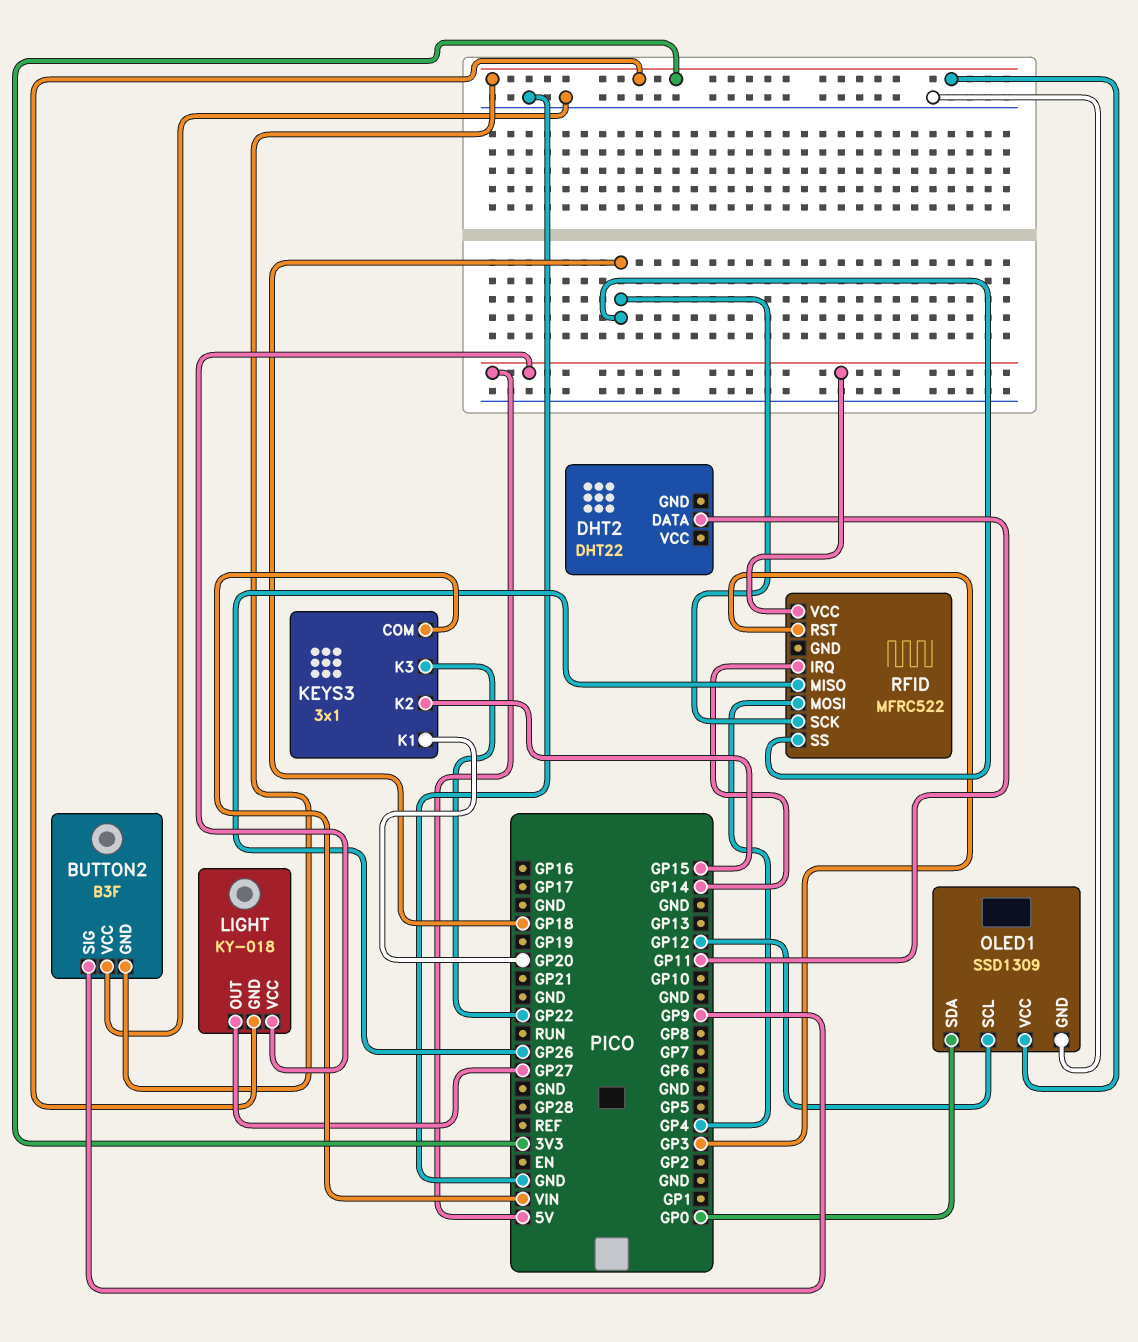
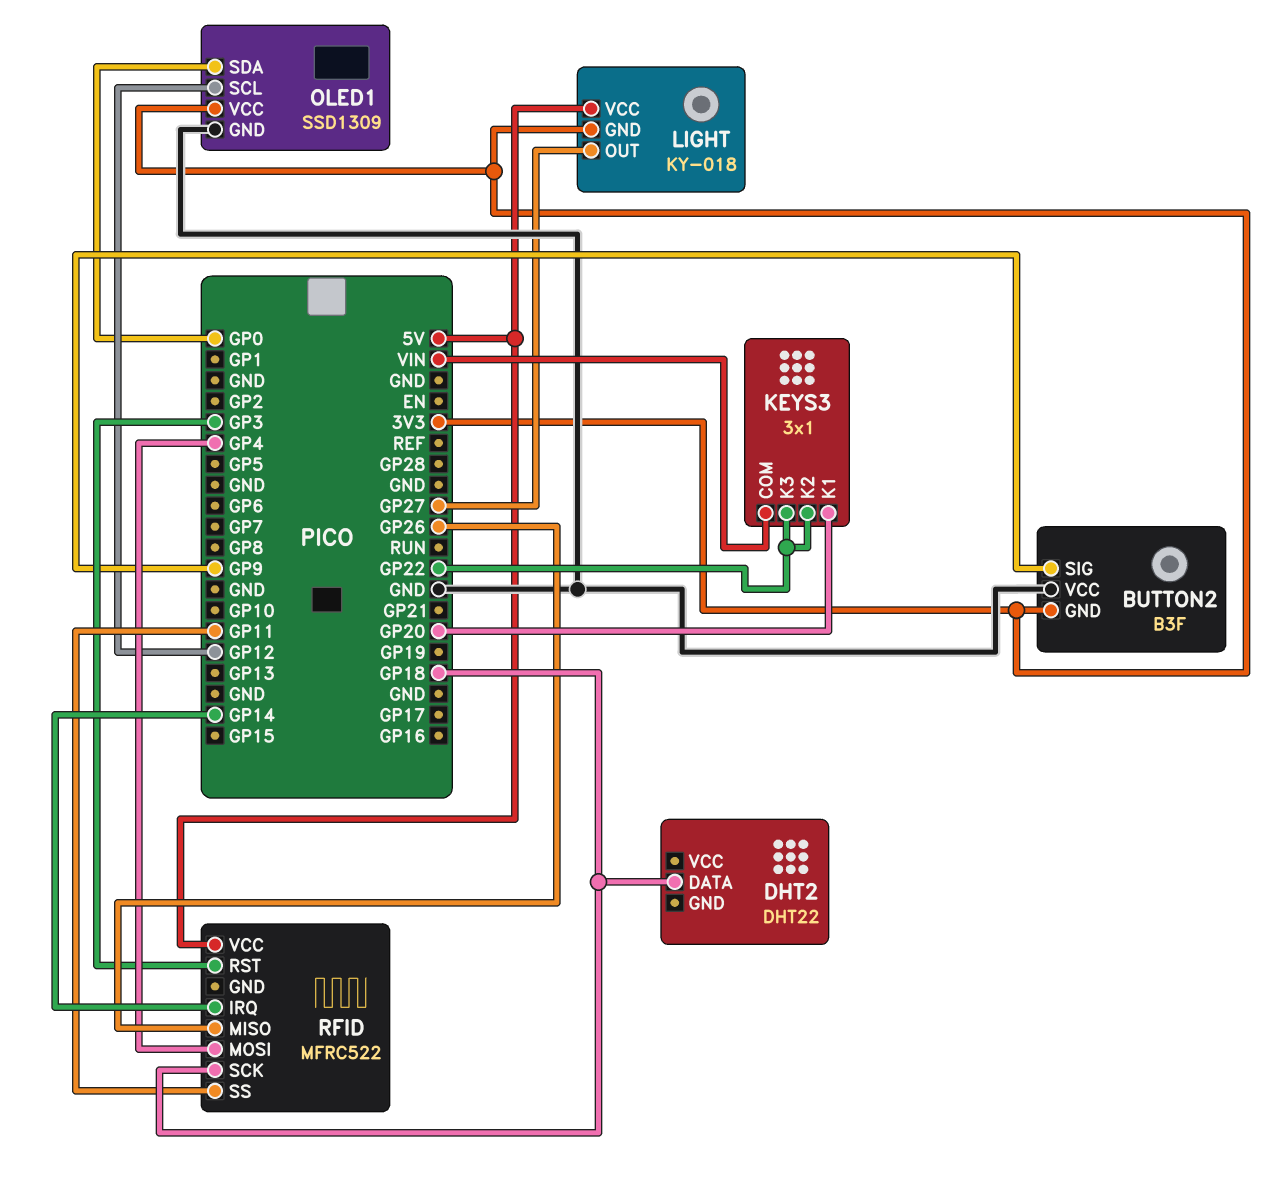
DHT2 pin DATA: GP11 -> GP18
KEYS3 pin K2: GP15 -> GP22
RFID pin SS: GP18 -> GP11

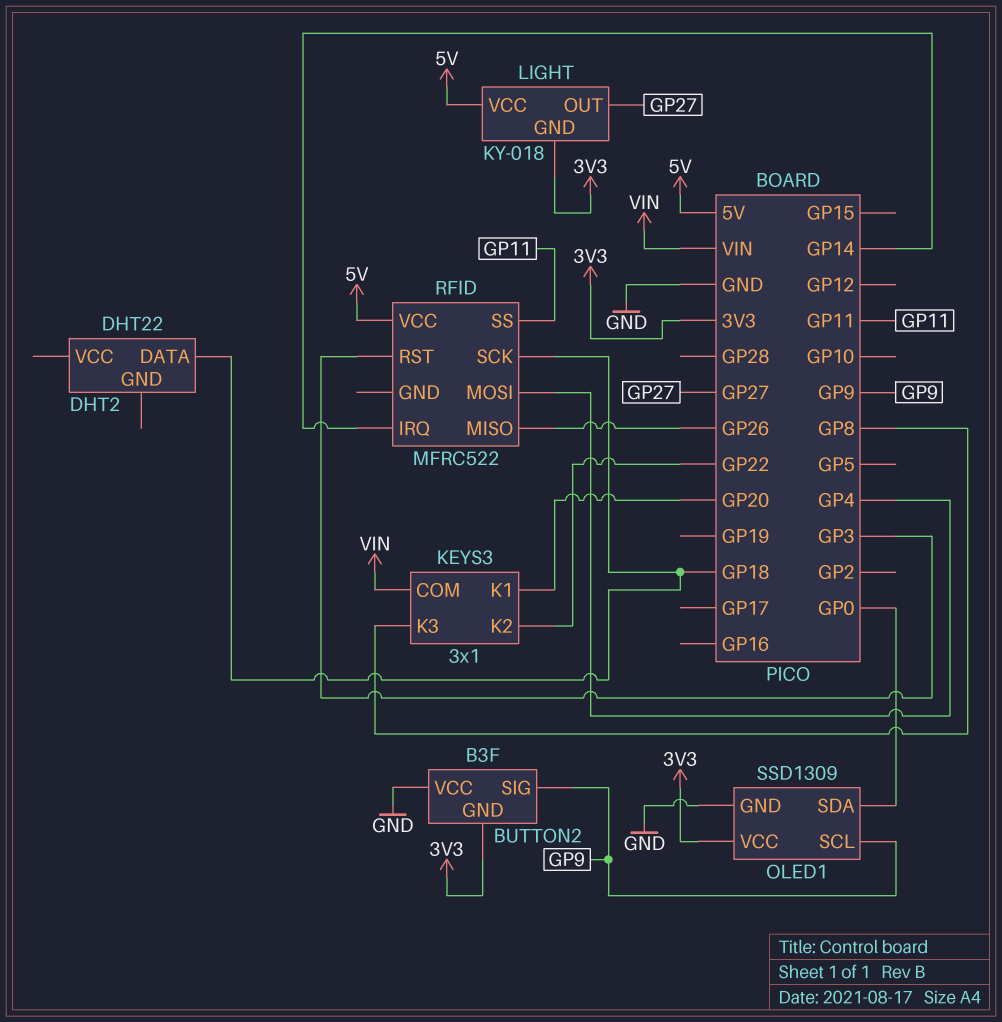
KEYS3 pin K3: GP22 -> GP8
OLED1 pin SCL: GP12 -> GP9

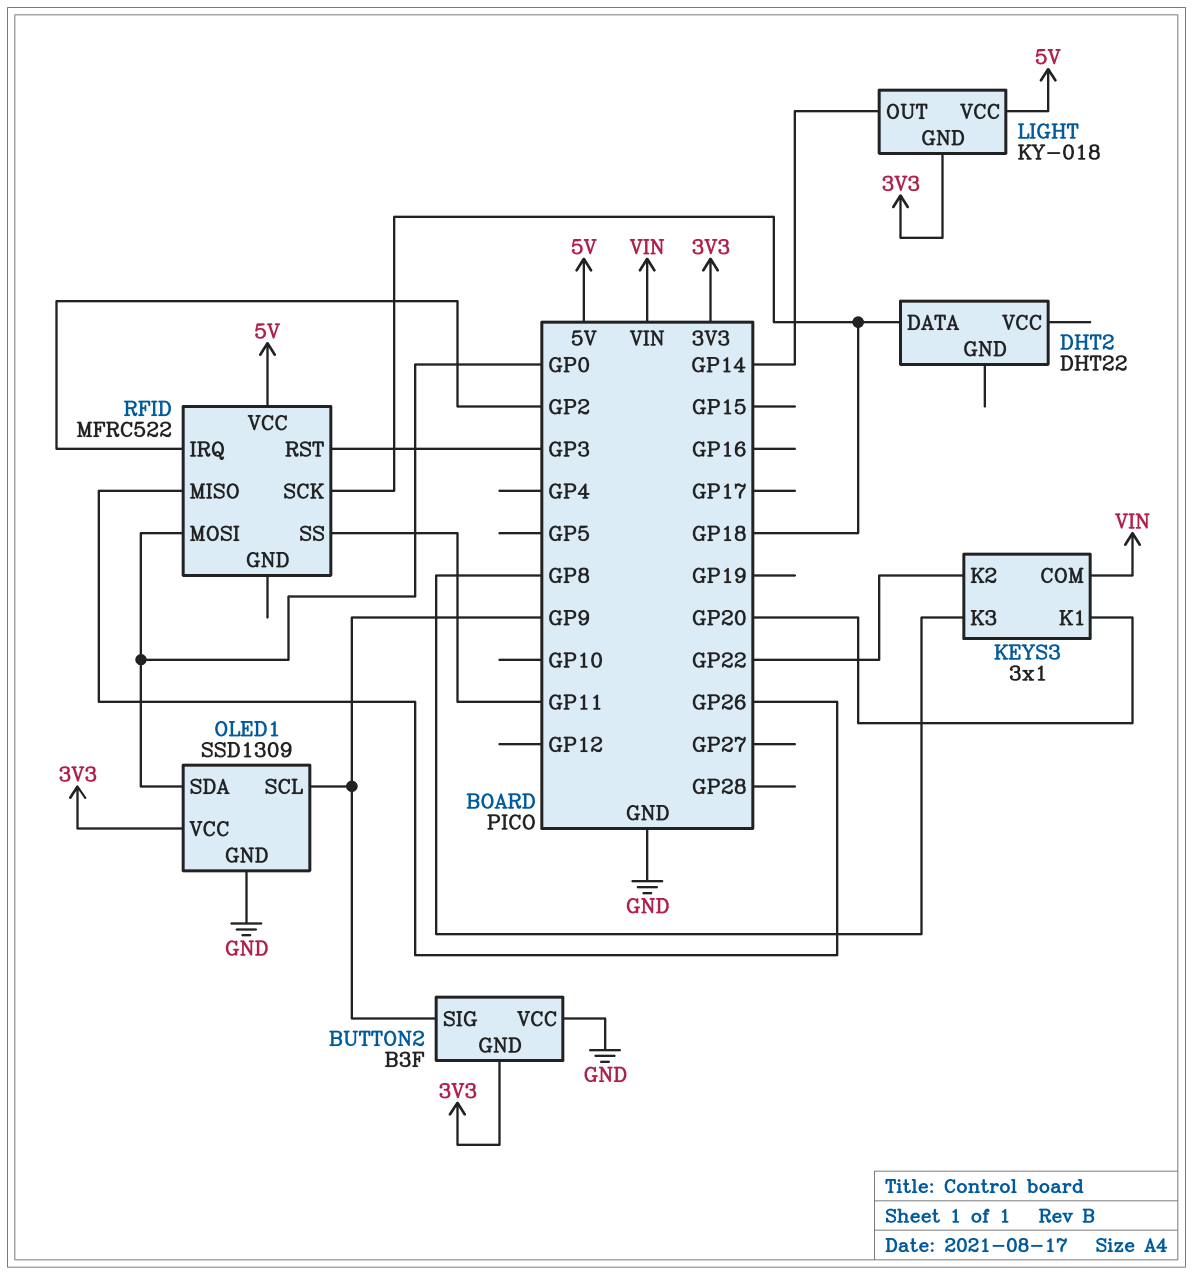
LIGHT pin OUT: GP27 -> GP14
RFID pin IRQ: GP14 -> GP2
RFID pin MOSI: GP4 -> GP0

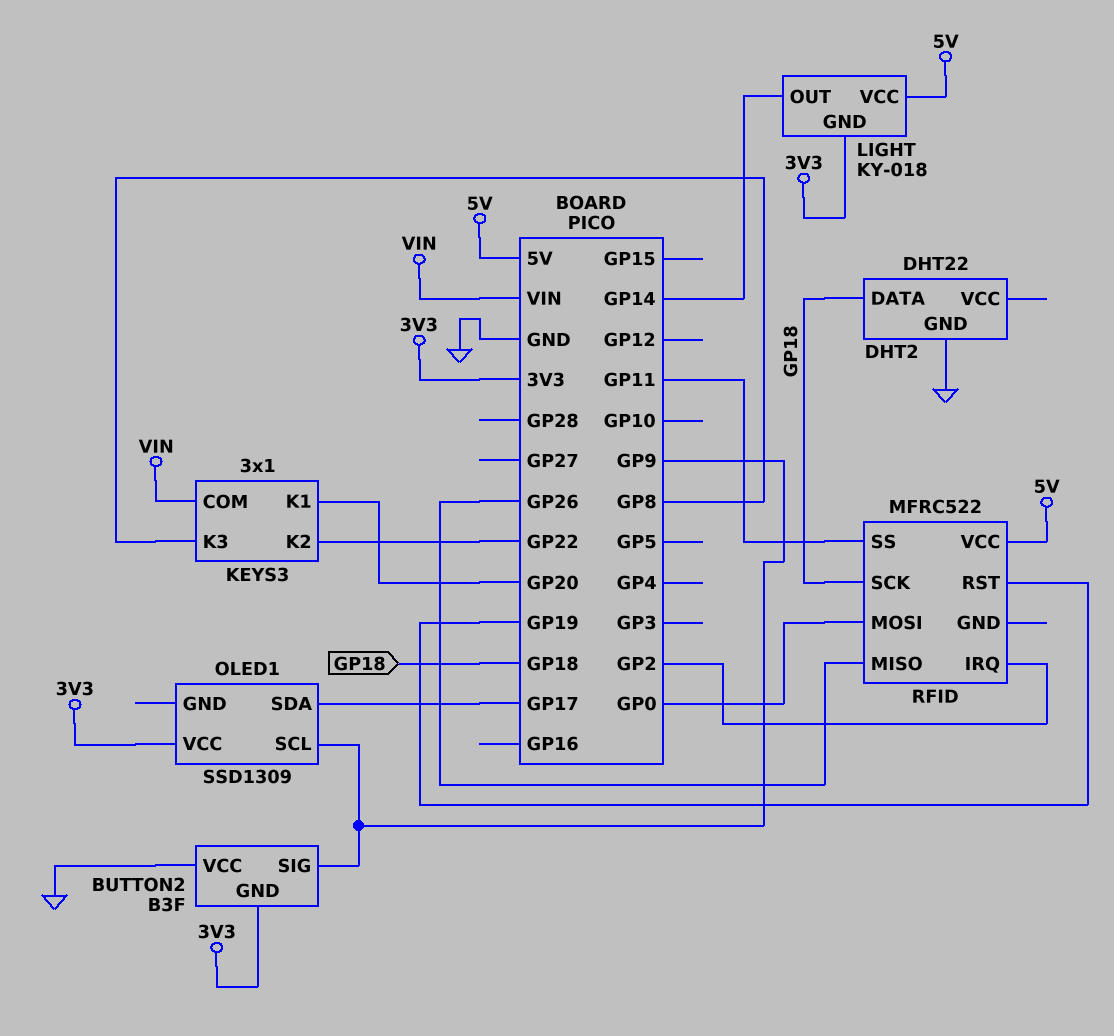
DHT2 pin GND: none -> GND
OLED1 pin GND: GND -> none
OLED1 pin SDA: GP0 -> GP17
RFID pin RST: GP3 -> GP19

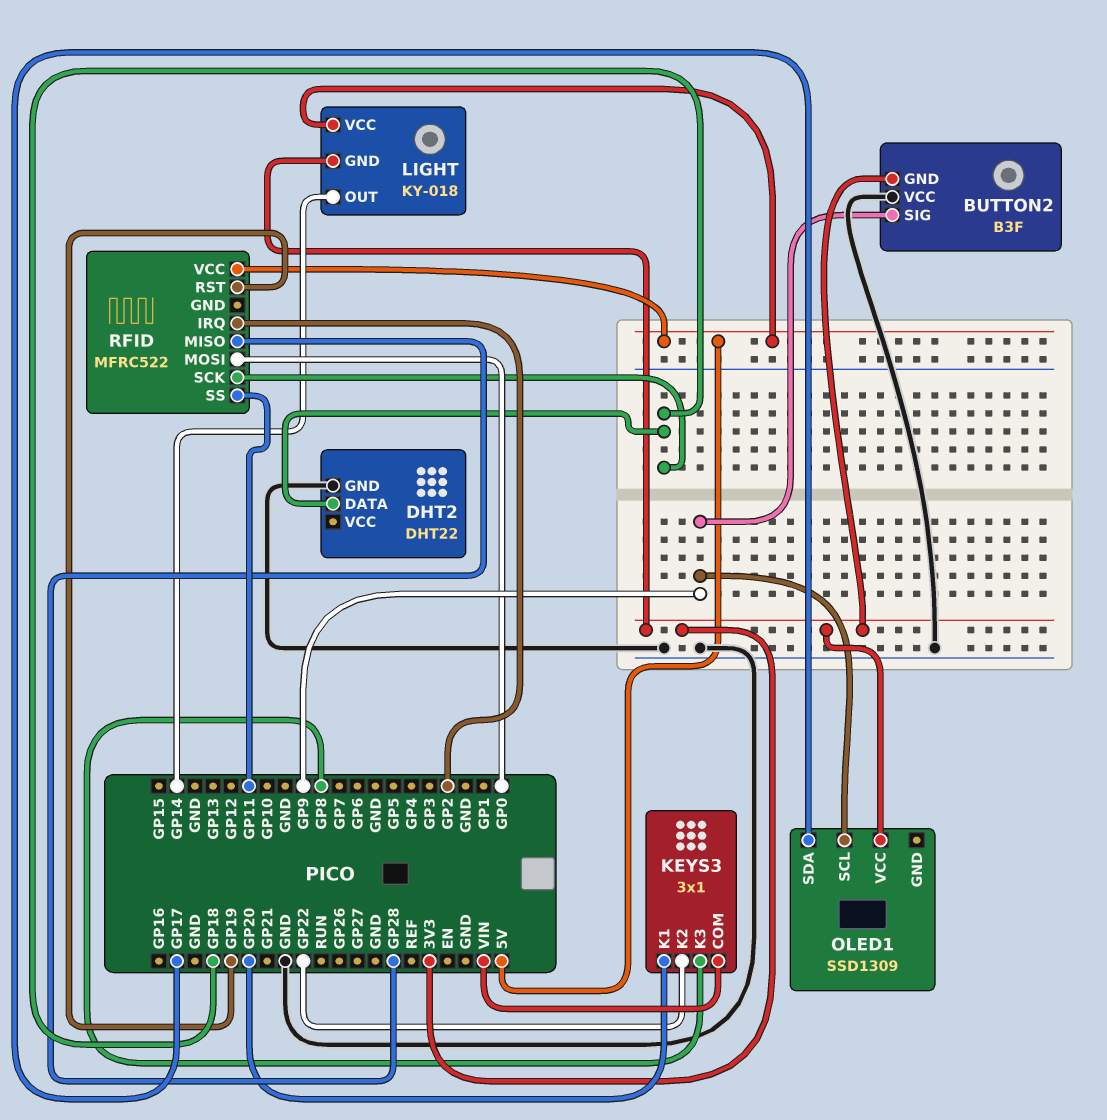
RFID pin MISO: GP26 -> GP28

